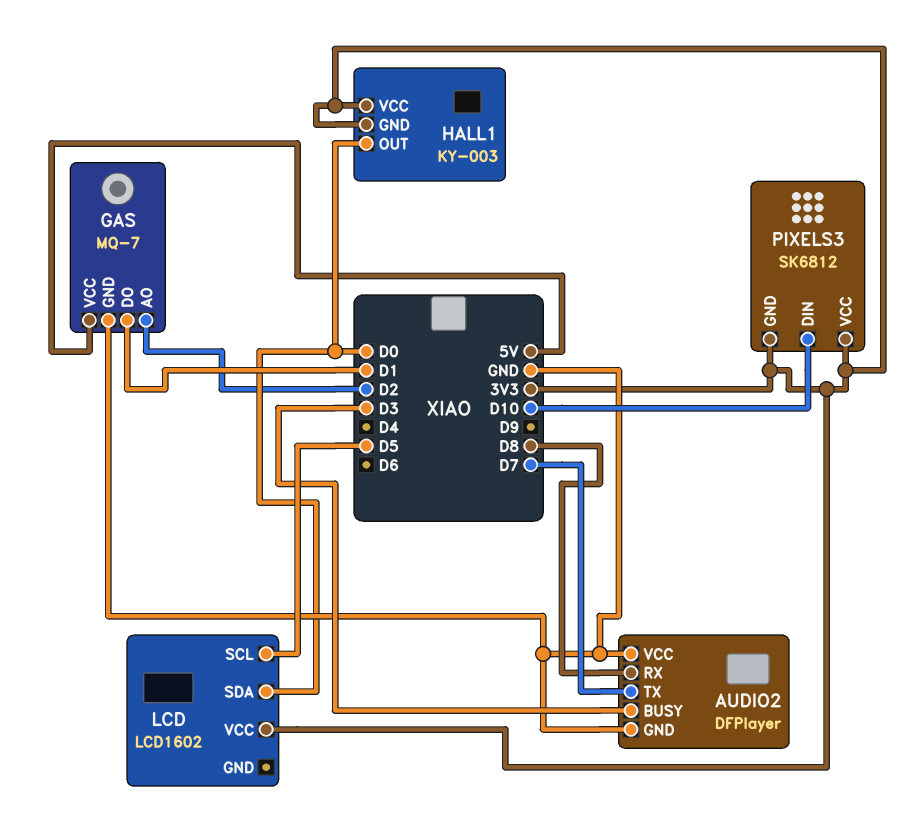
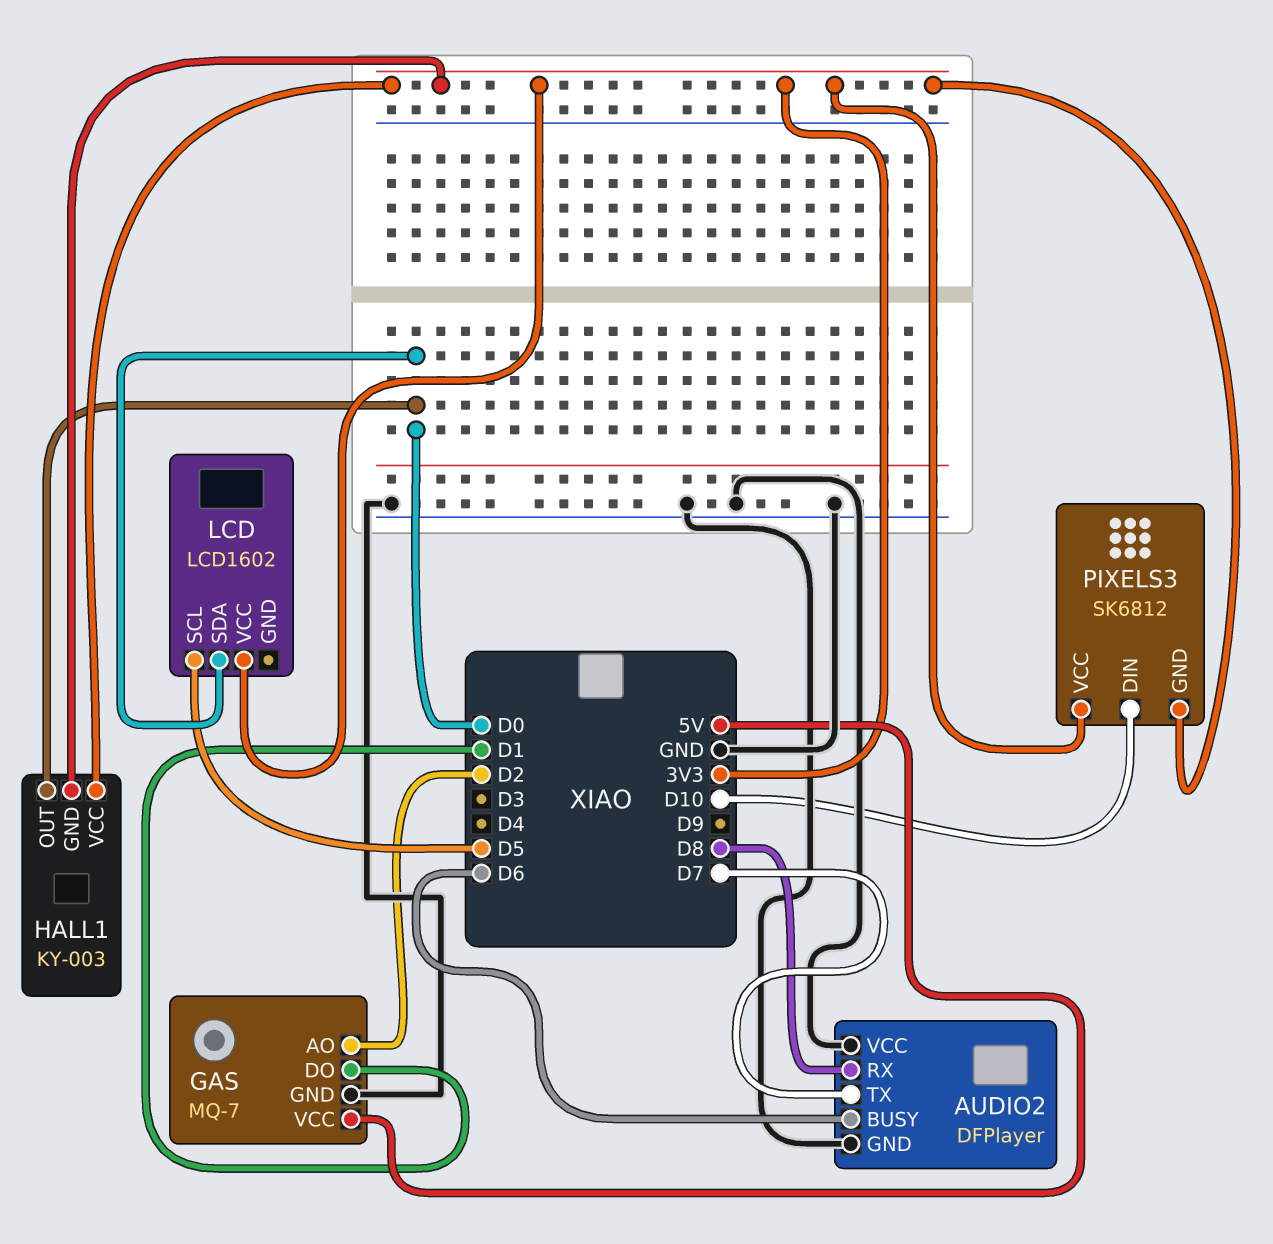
AUDIO2 pin BUSY: D3 -> D6

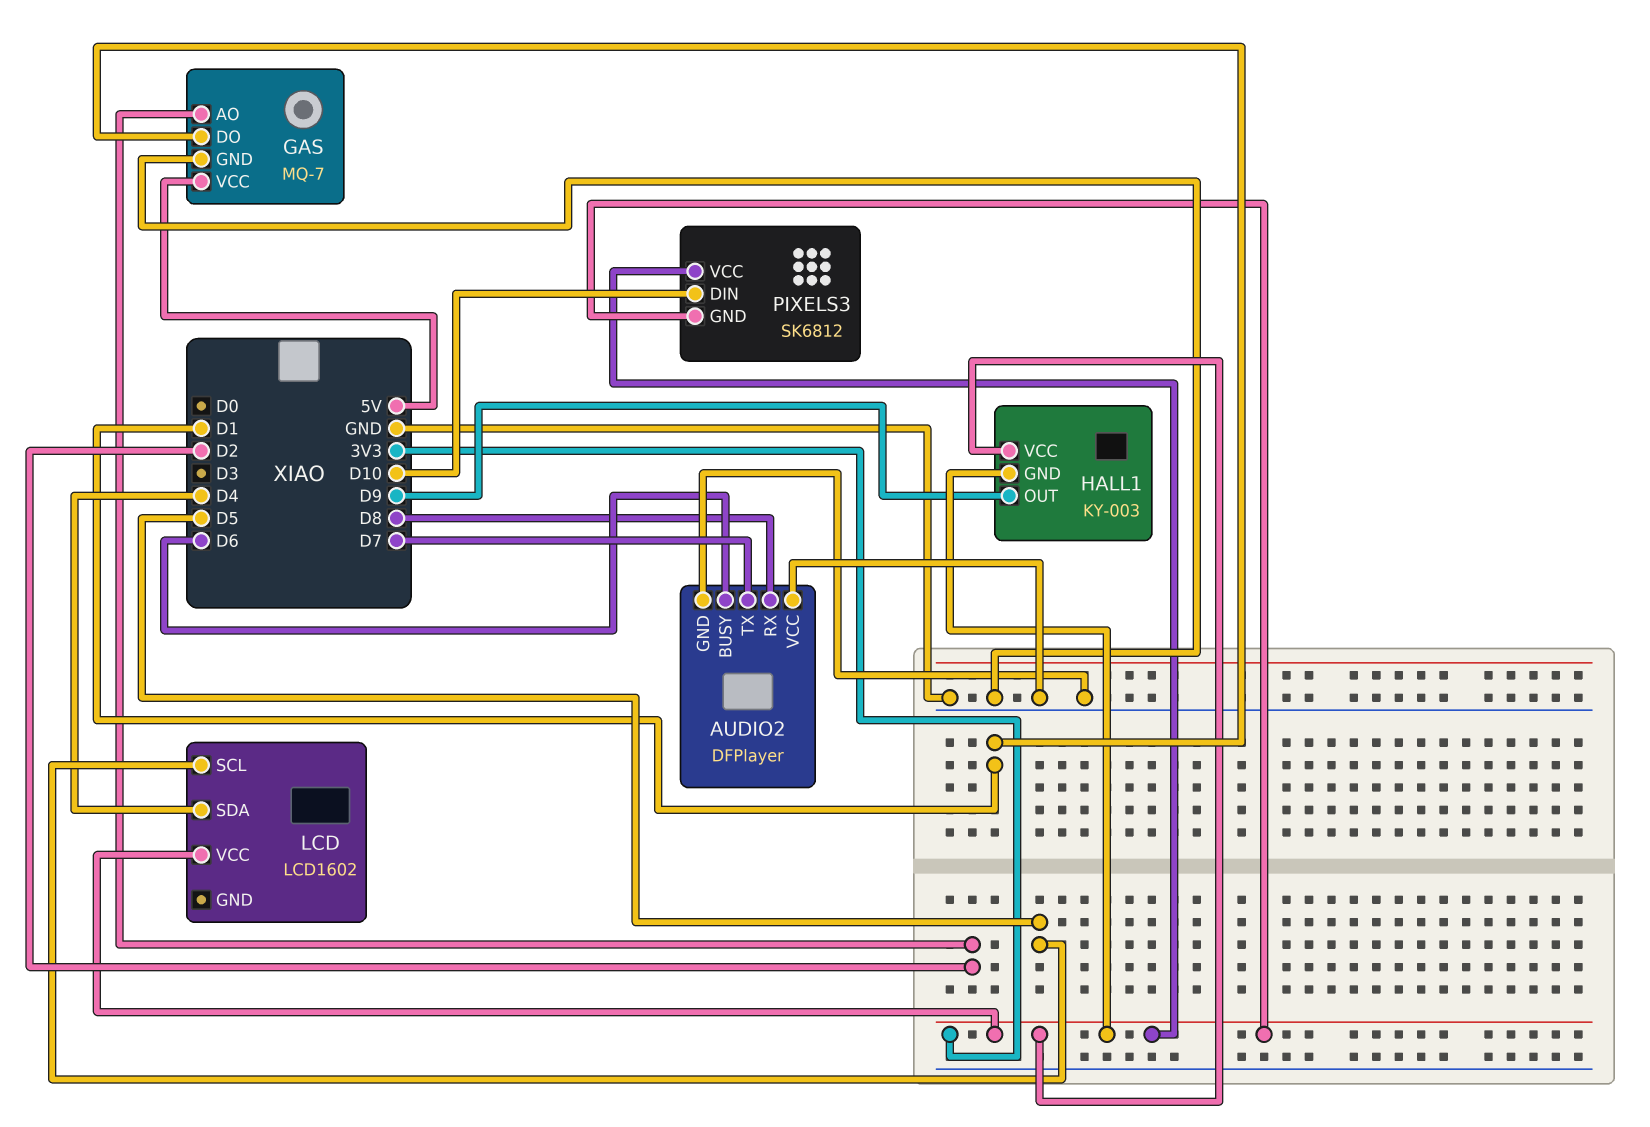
HALL1 pin OUT: D0 -> D9
LCD pin SDA: D0 -> D4

